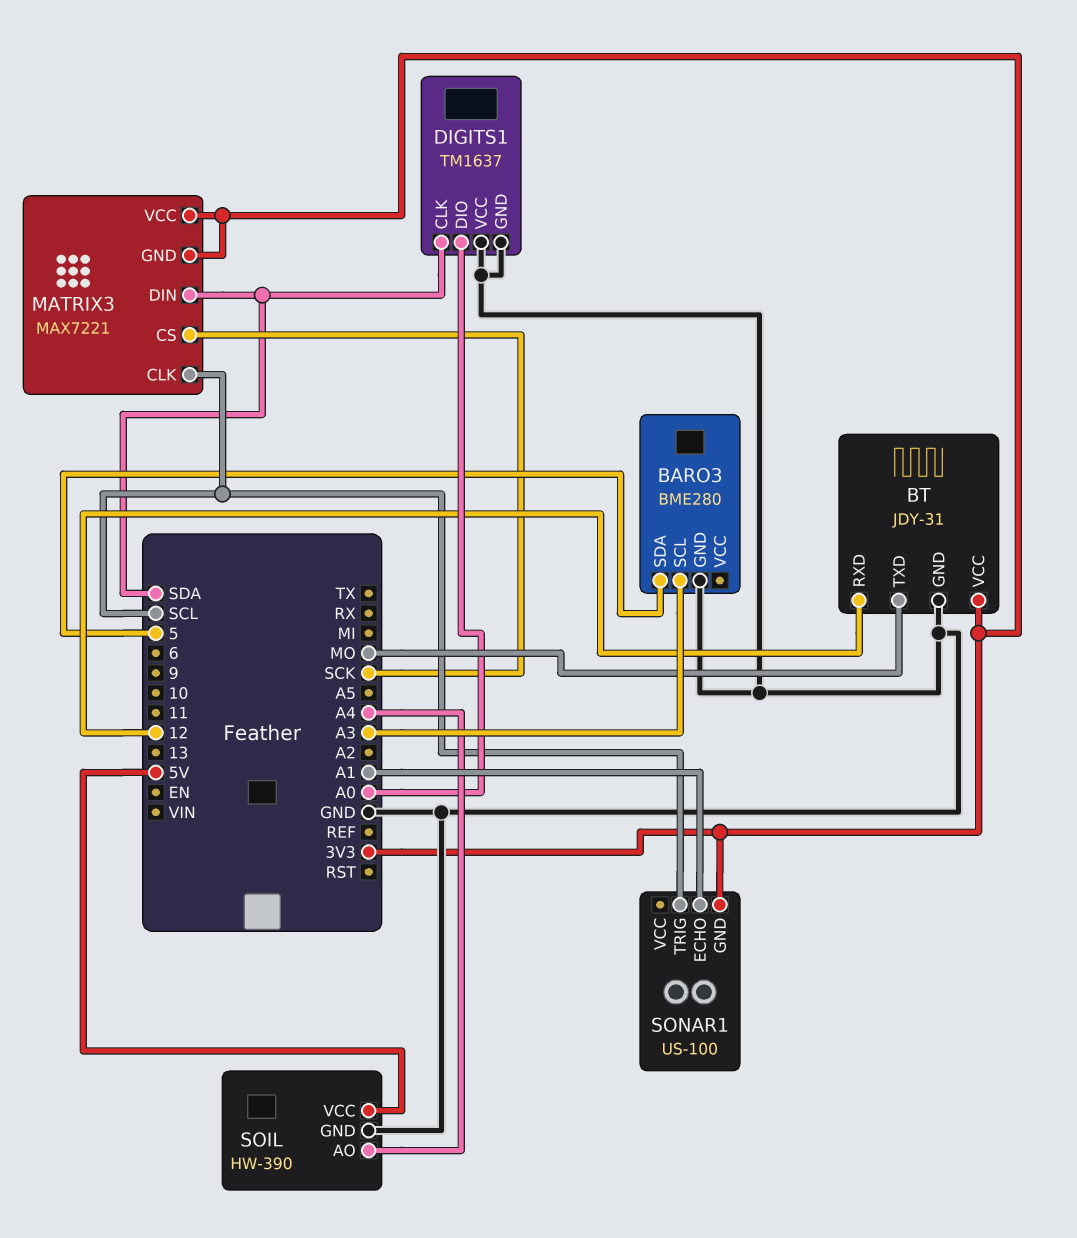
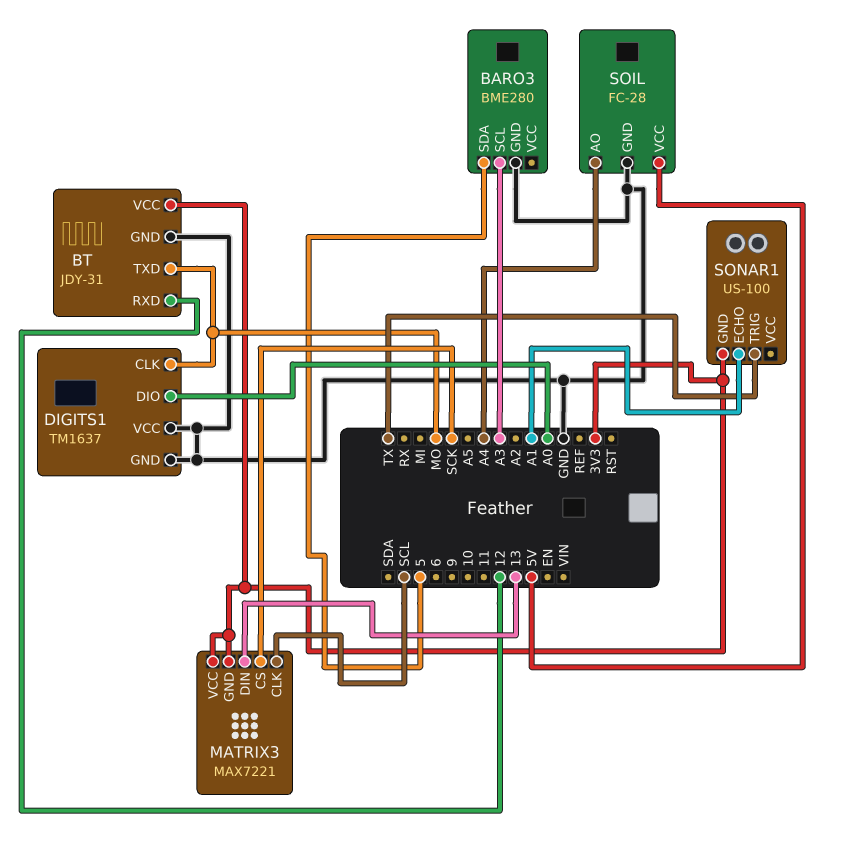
DIGITS1 pin CLK: SDA -> MO
MATRIX3 pin DIN: SDA -> 13
SOIL: HW-390 -> FC-28
SONAR1 pin TRIG: SCL -> TX

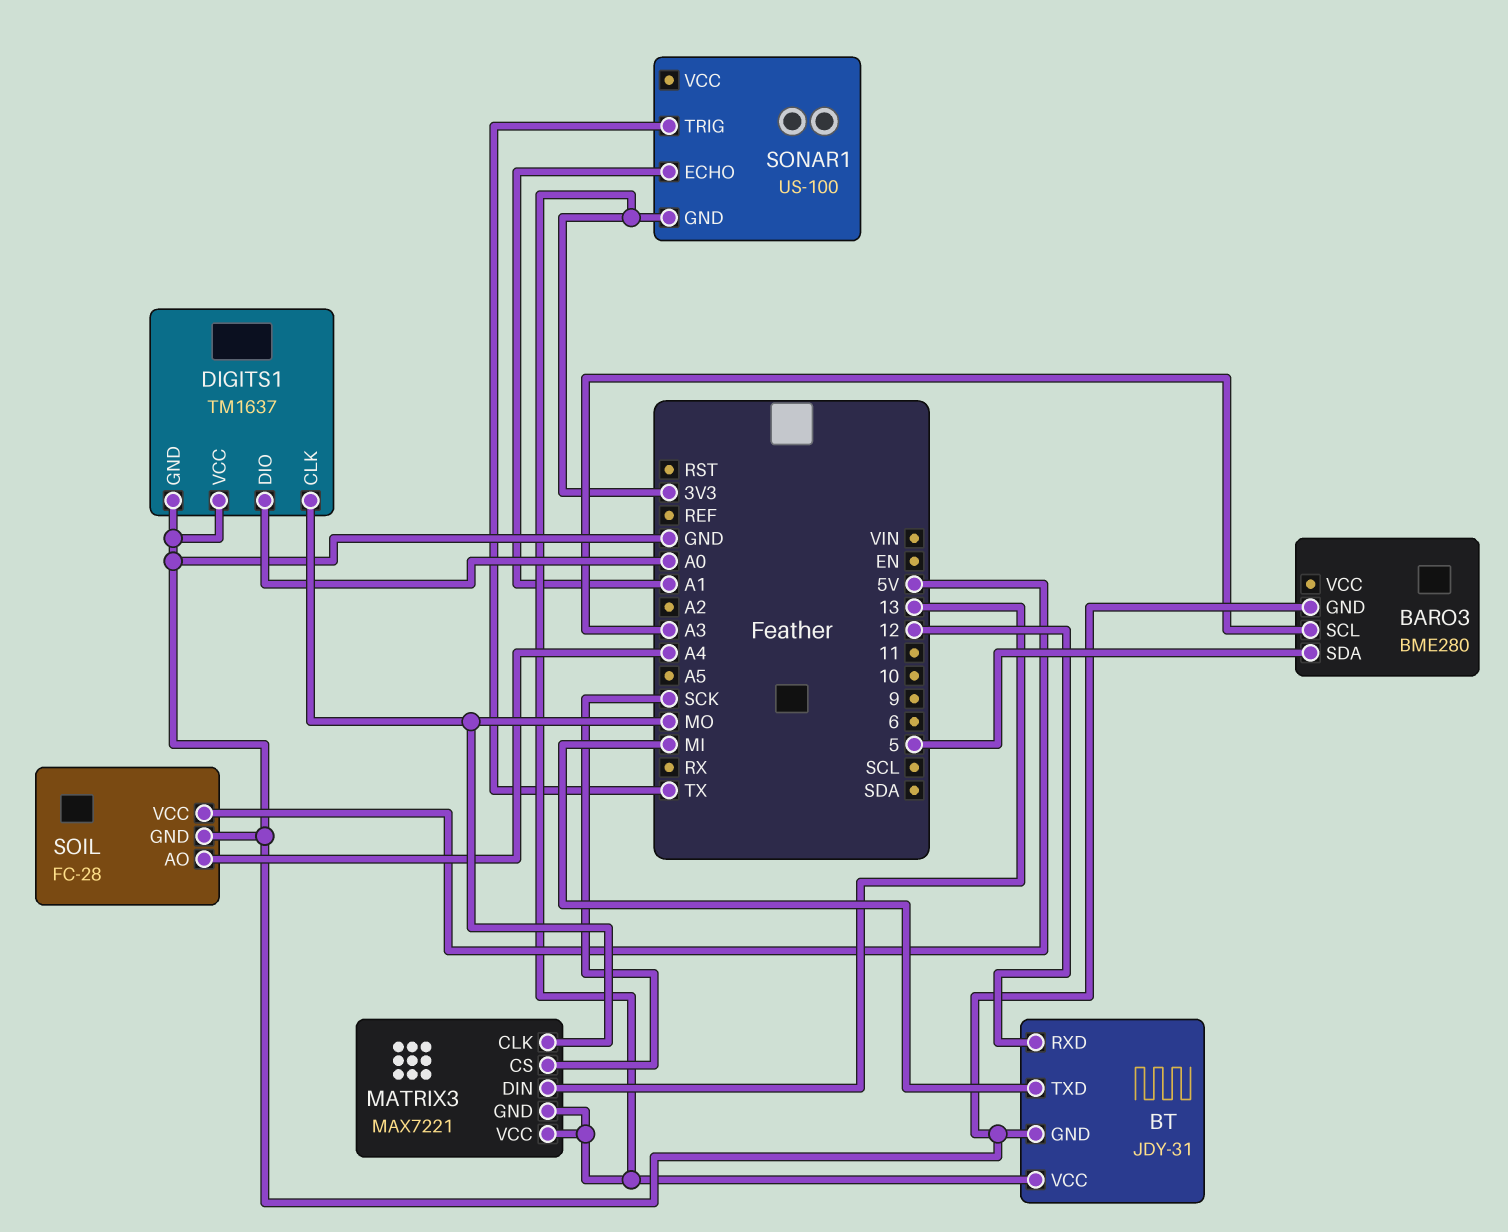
BT pin TXD: MO -> MI
MATRIX3 pin CLK: SCL -> MO

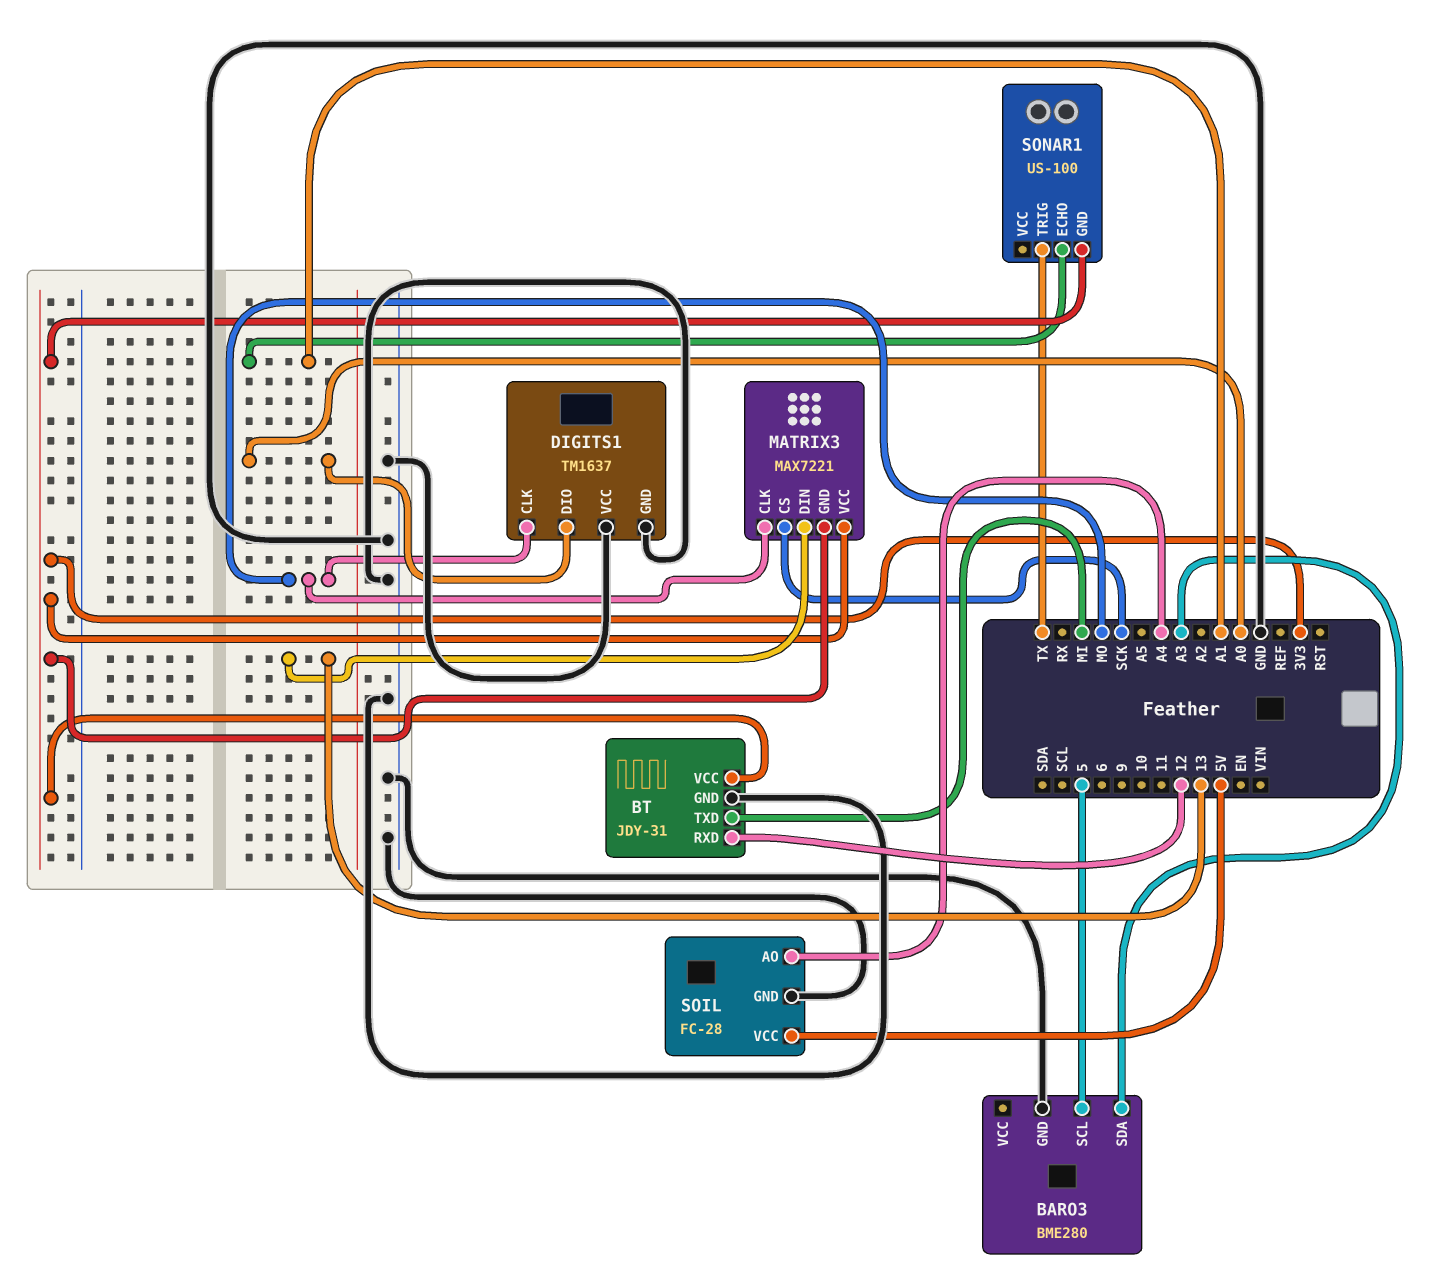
BARO3 pin SCL: A3 -> 5
BARO3 pin SDA: 5 -> A3

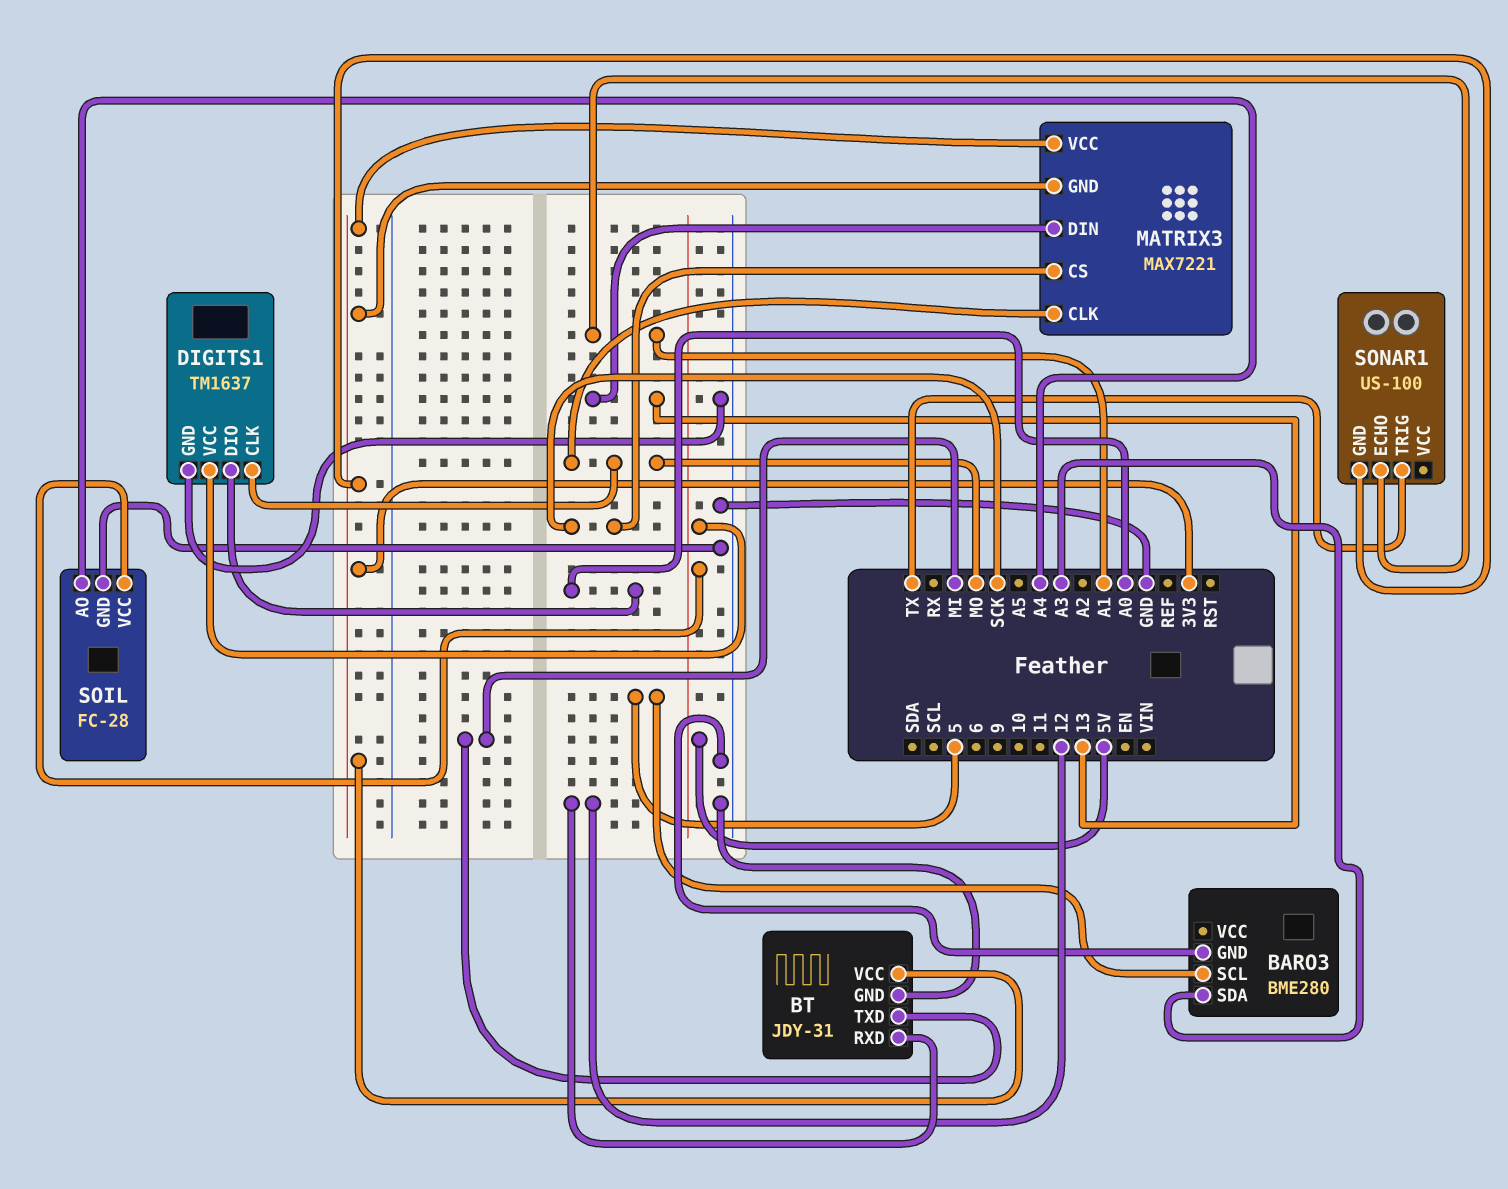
DIGITS1 pin VCC: GND -> 5V

